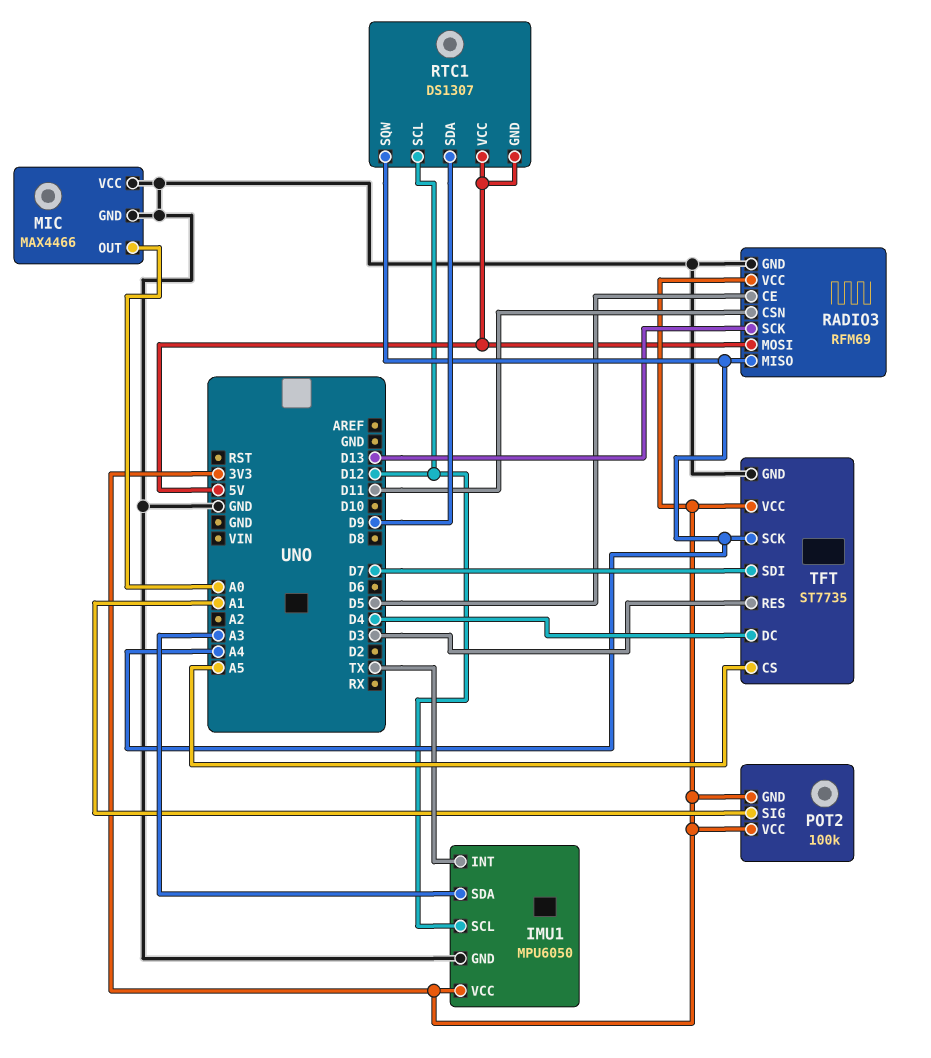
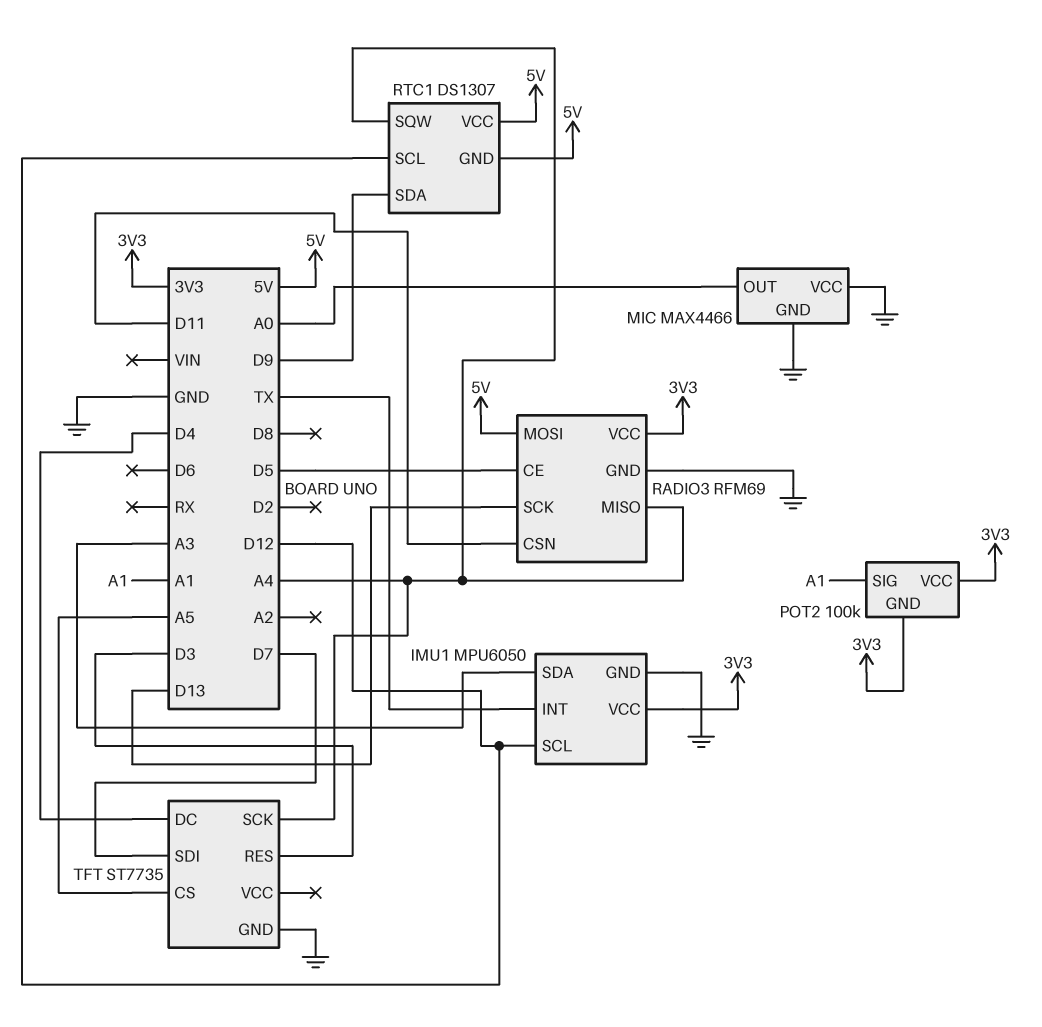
TFT pin VCC: 3V3 -> none

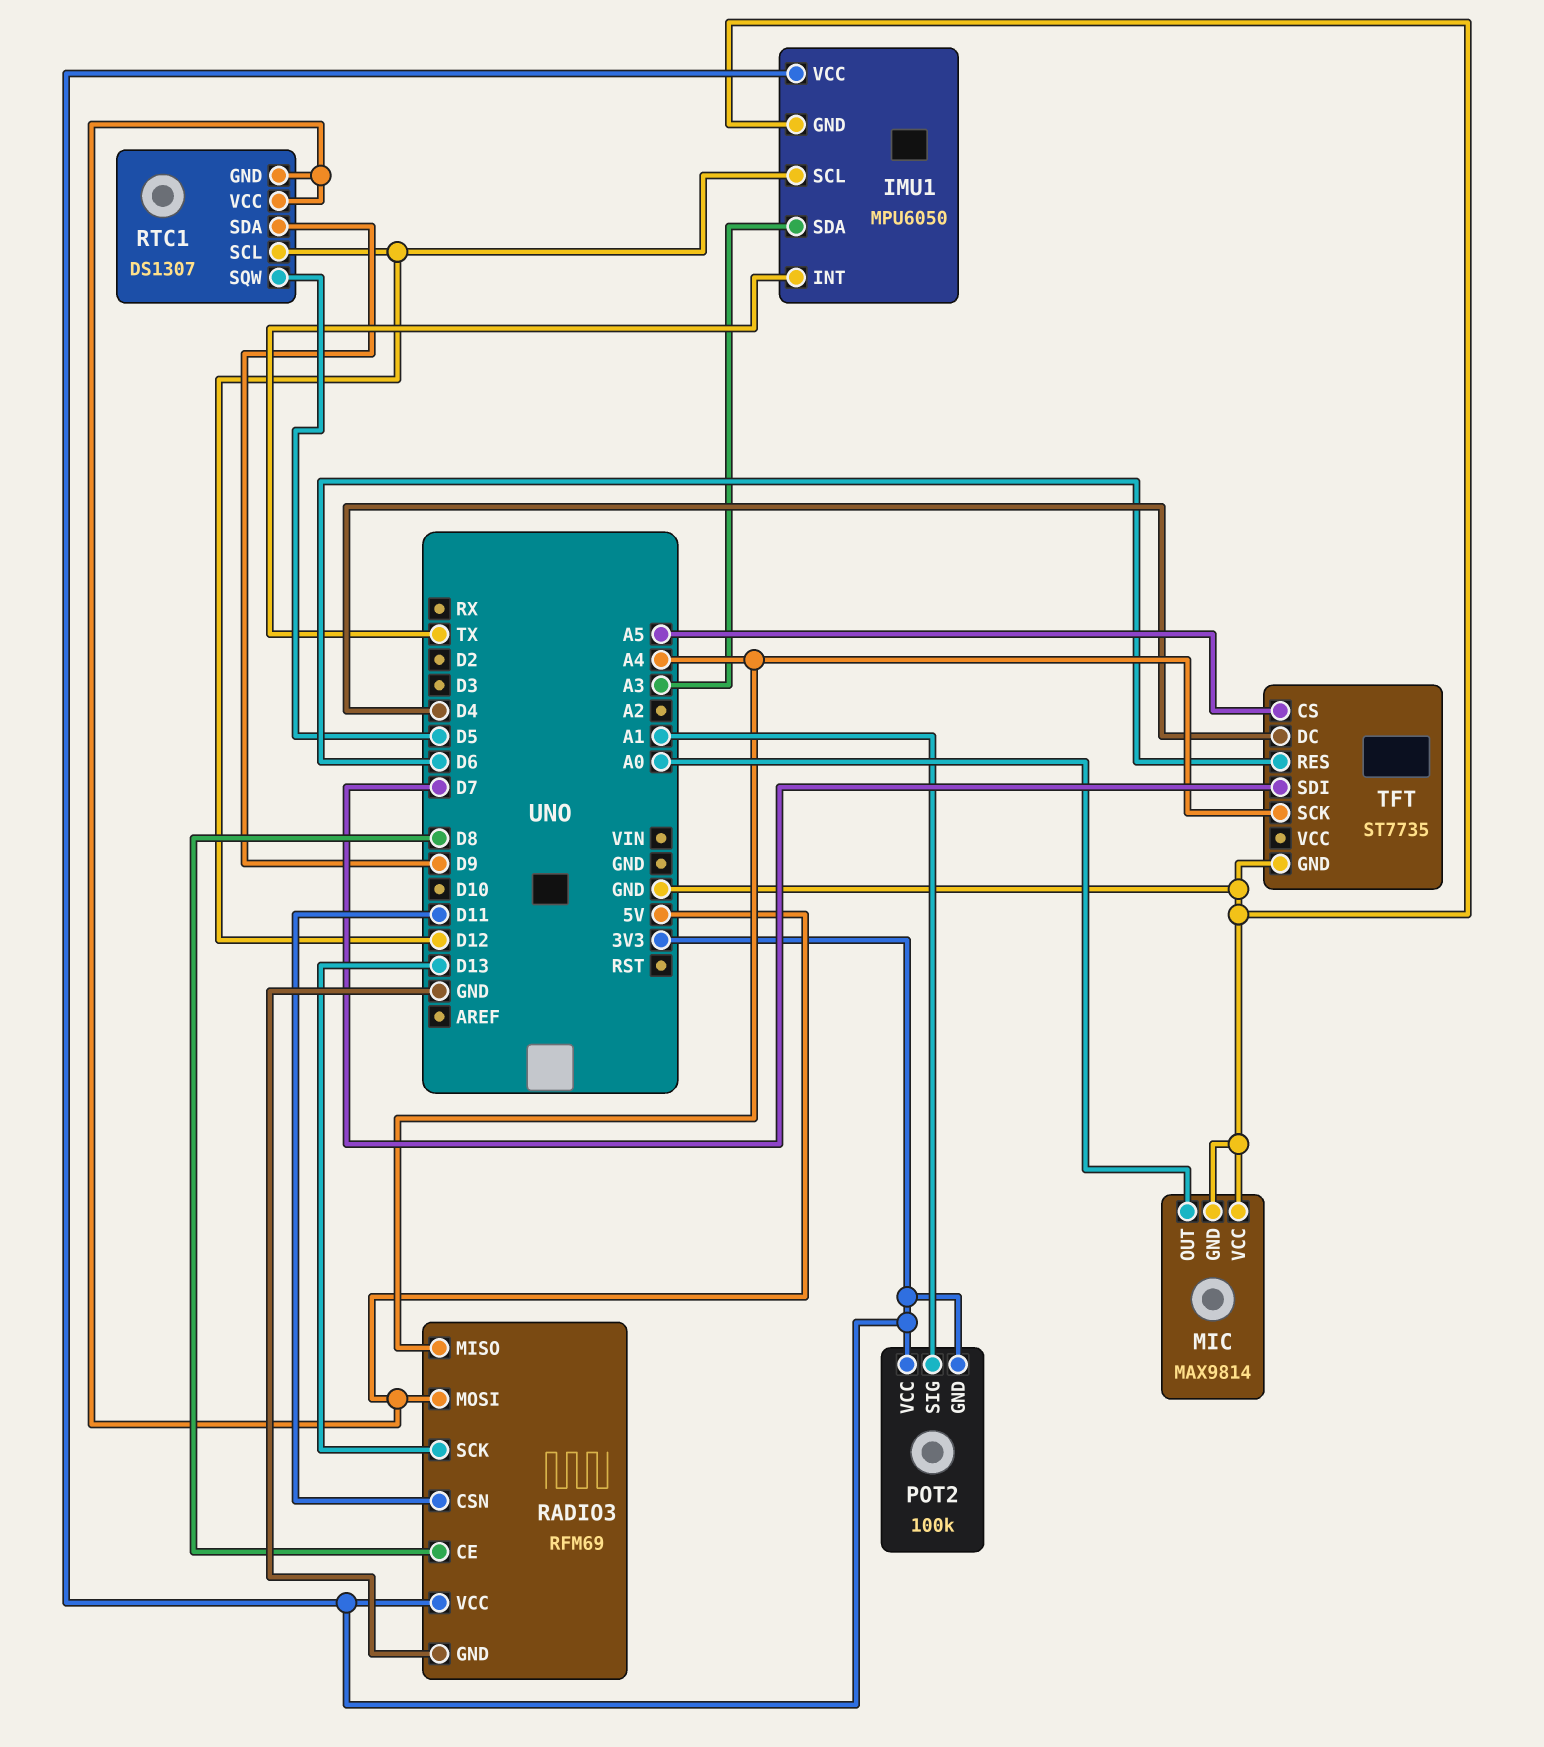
MIC: MAX4466 -> MAX9814
RADIO3 pin CE: D5 -> D8
RTC1 pin SQW: A4 -> D5
TFT pin RES: D3 -> D6

